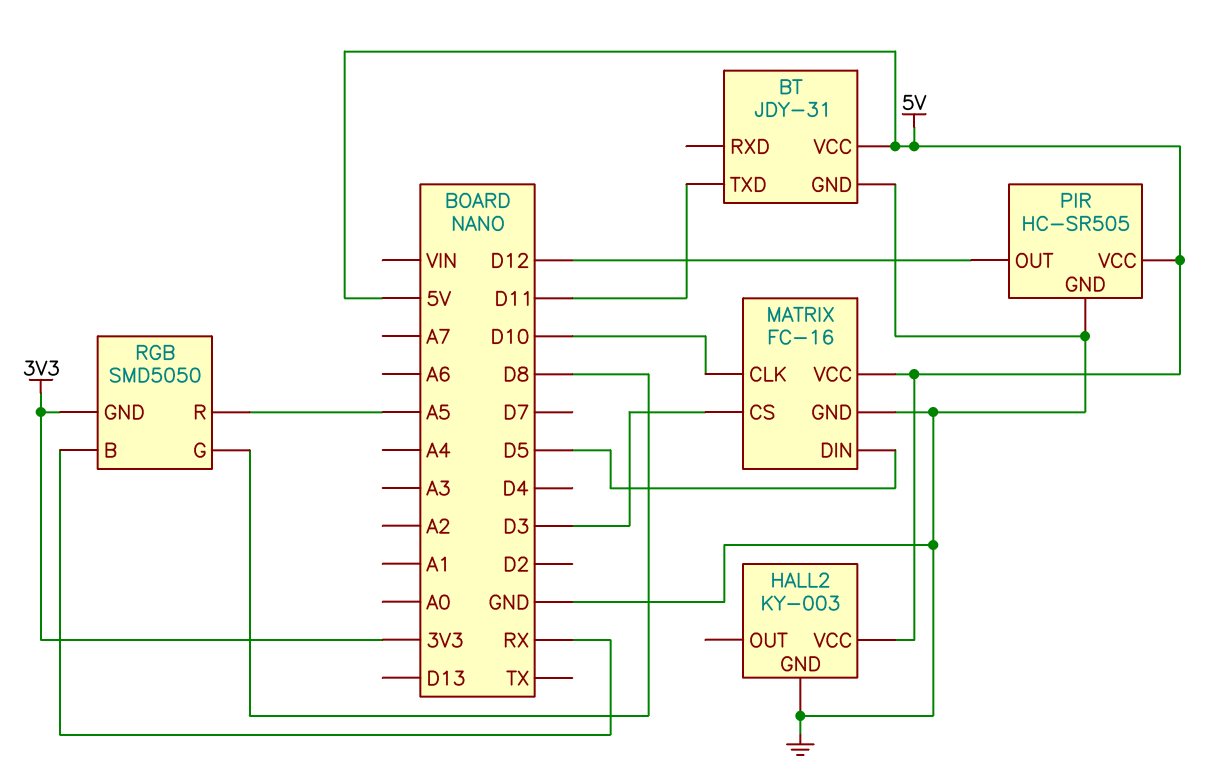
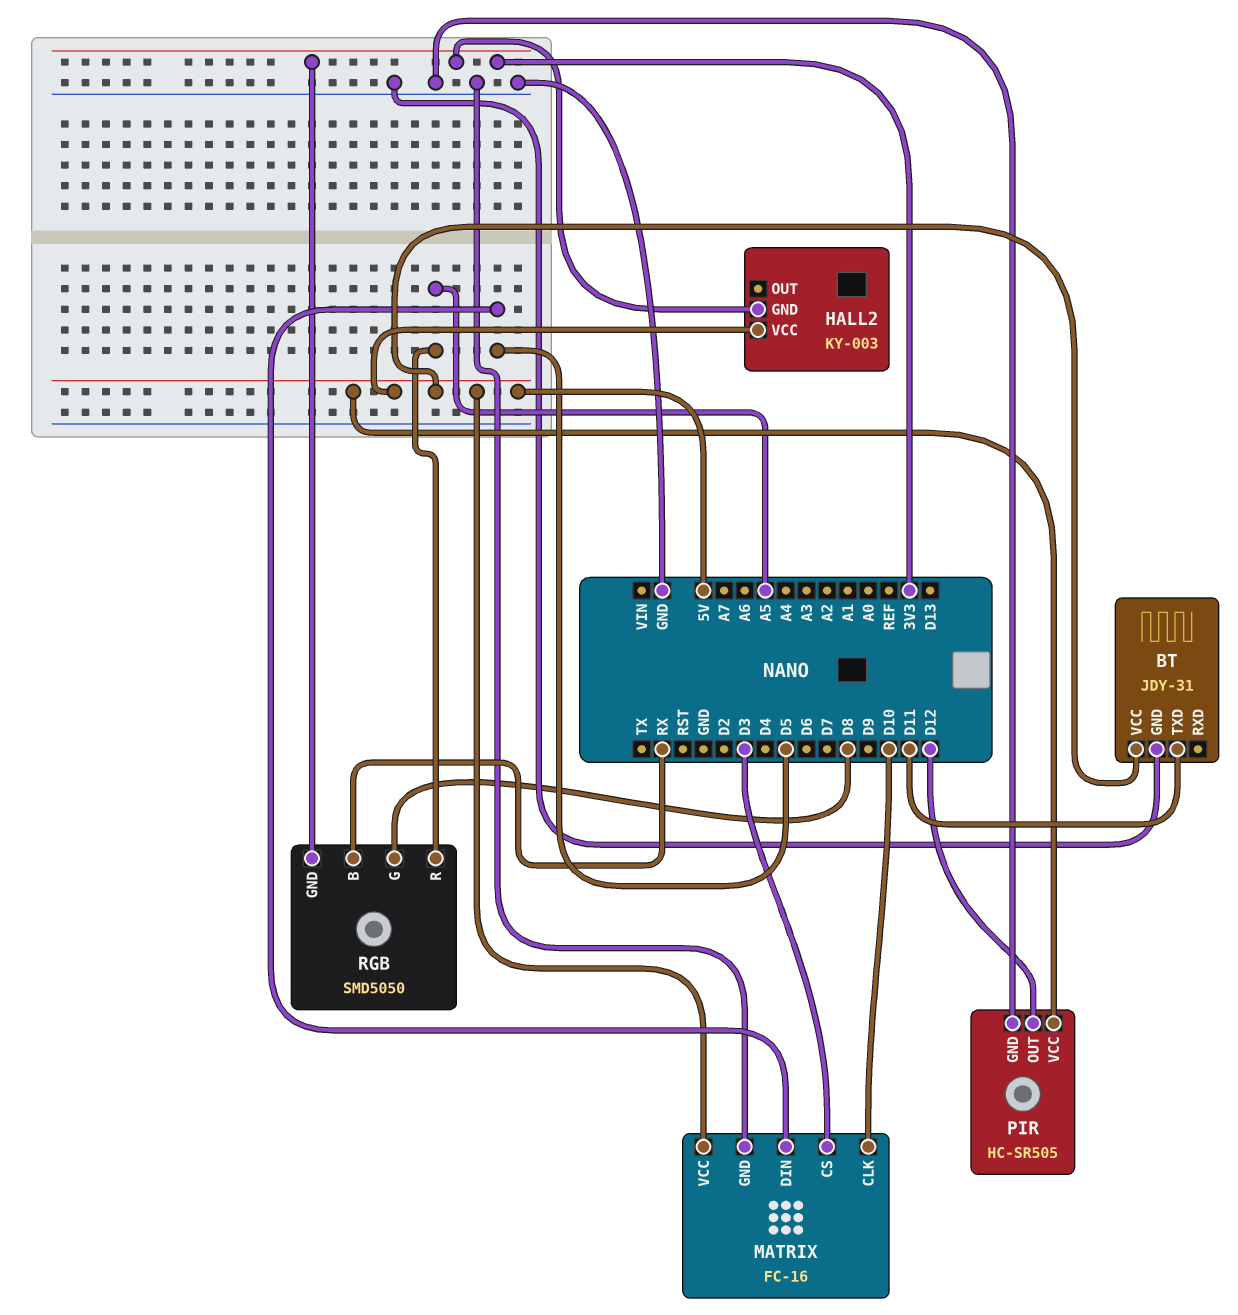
HALL2 pin GND: GND -> 3V3

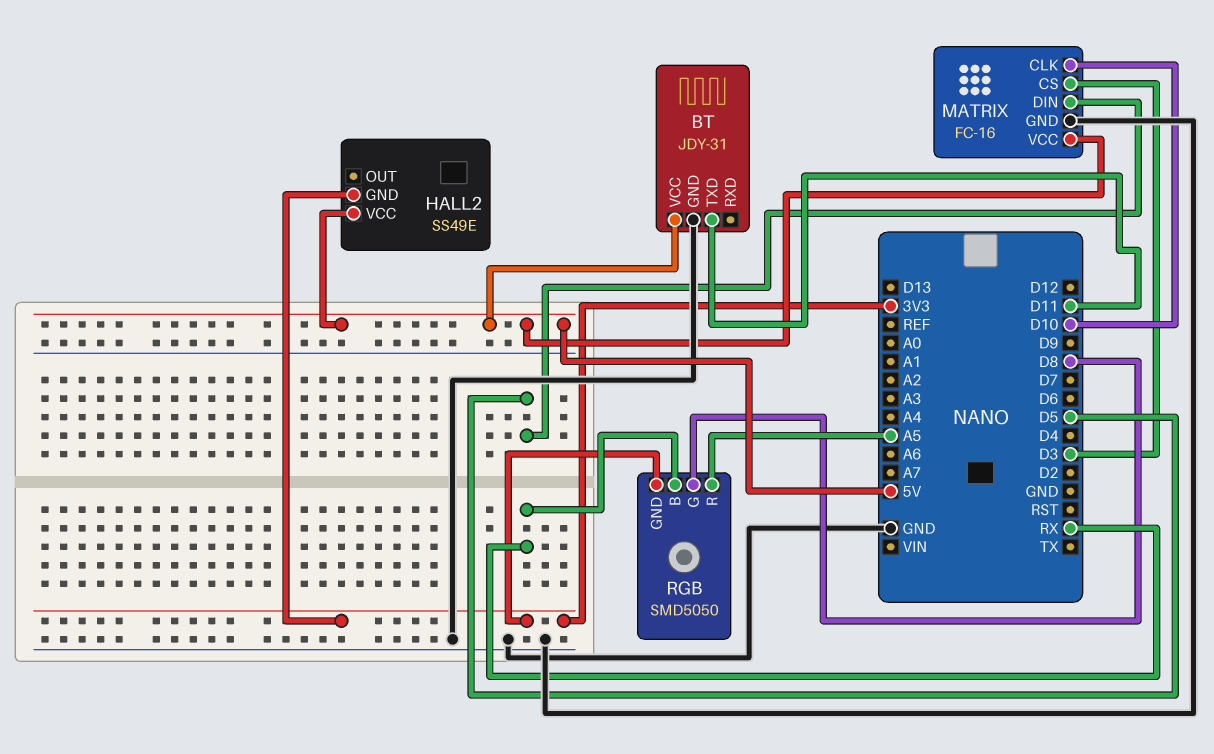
HALL2: KY-003 -> SS49E
PIR: HC-SR505 -> none
PIR pin GND: GND -> none
PIR pin OUT: D12 -> none
PIR pin VCC: 5V -> none

